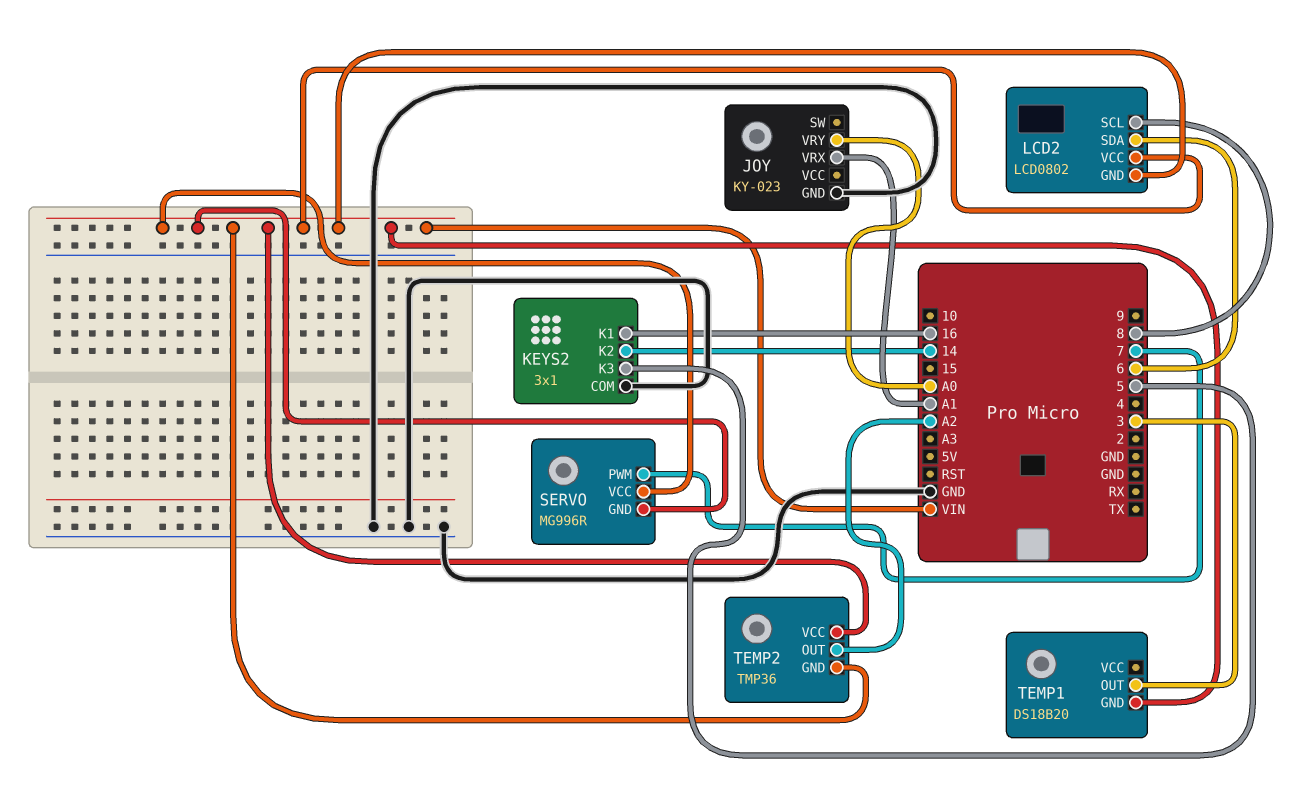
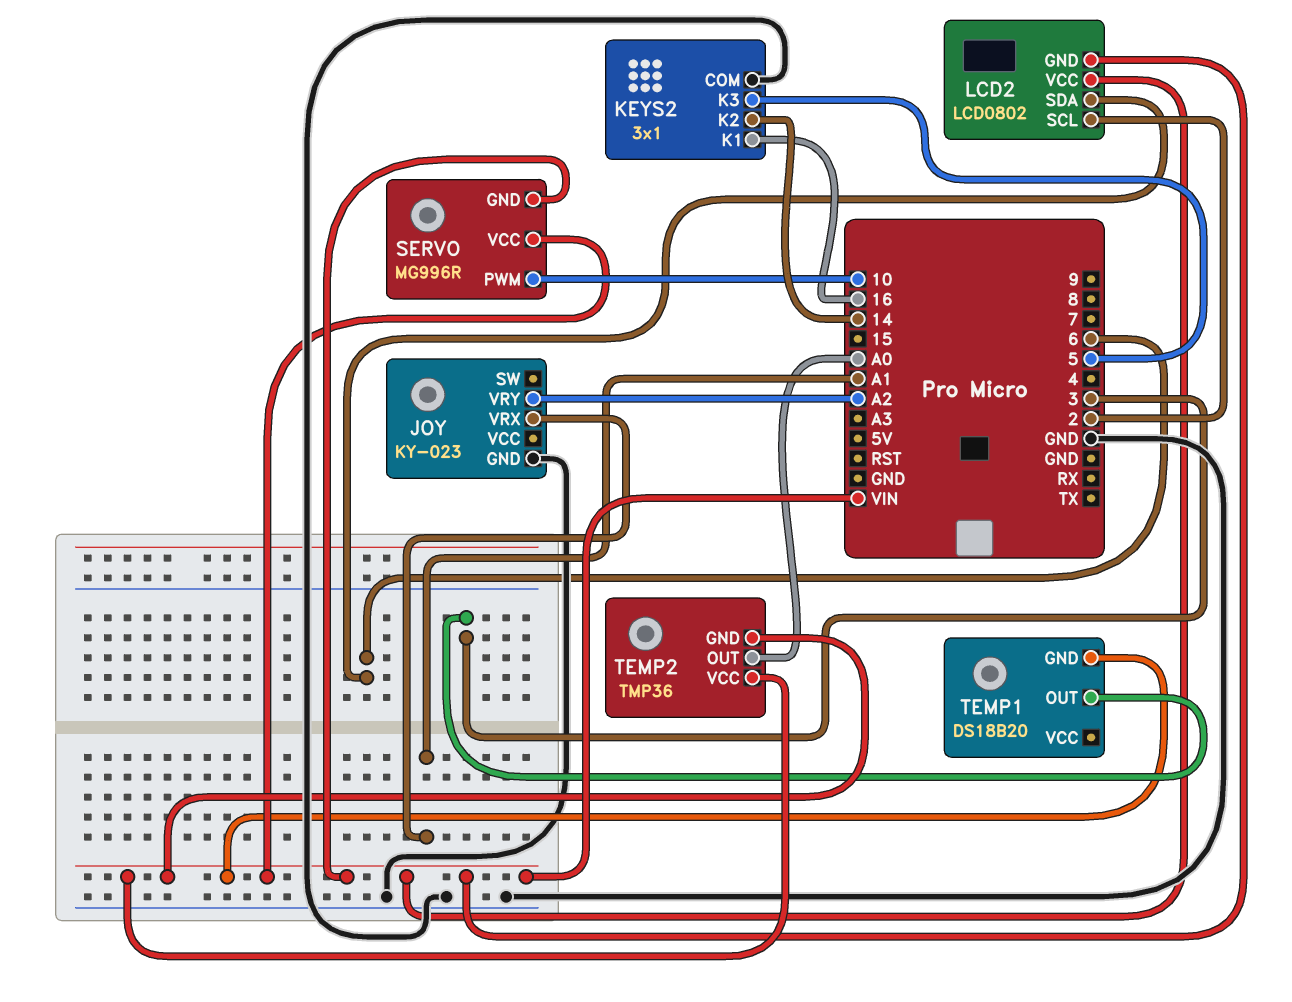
JOY pin VRY: A0 -> A2
LCD2 pin SCL: 8 -> 2
SERVO pin PWM: 7 -> 10
TEMP2 pin OUT: A2 -> A0

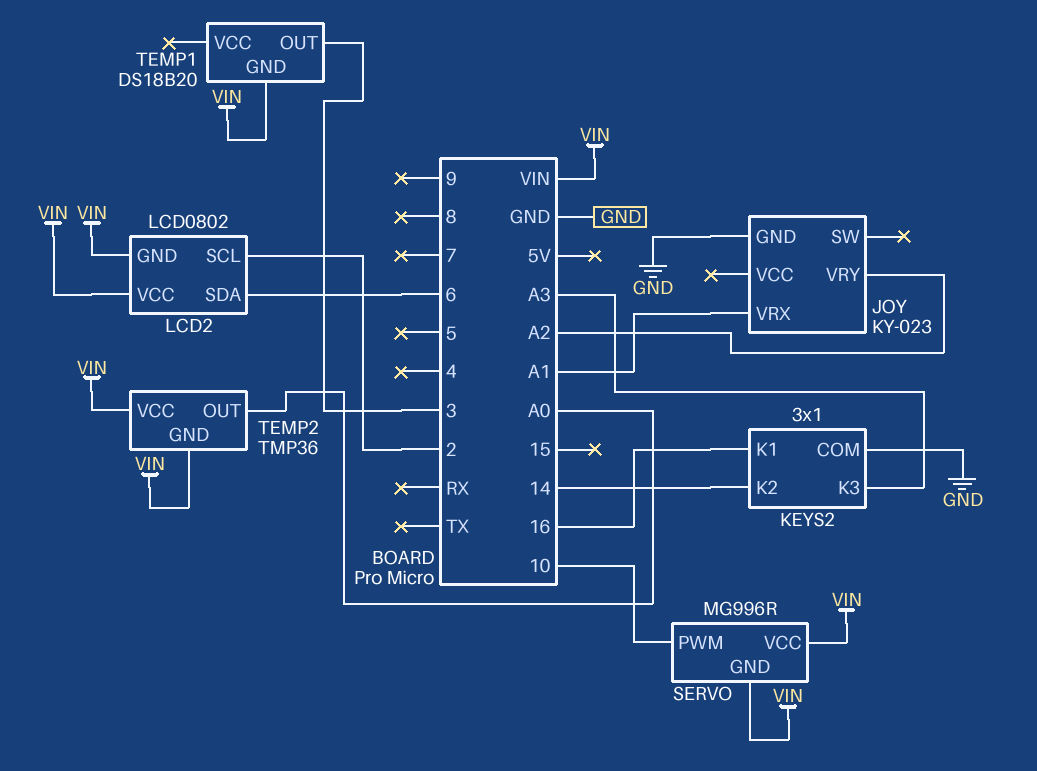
KEYS2 pin K3: 5 -> A3

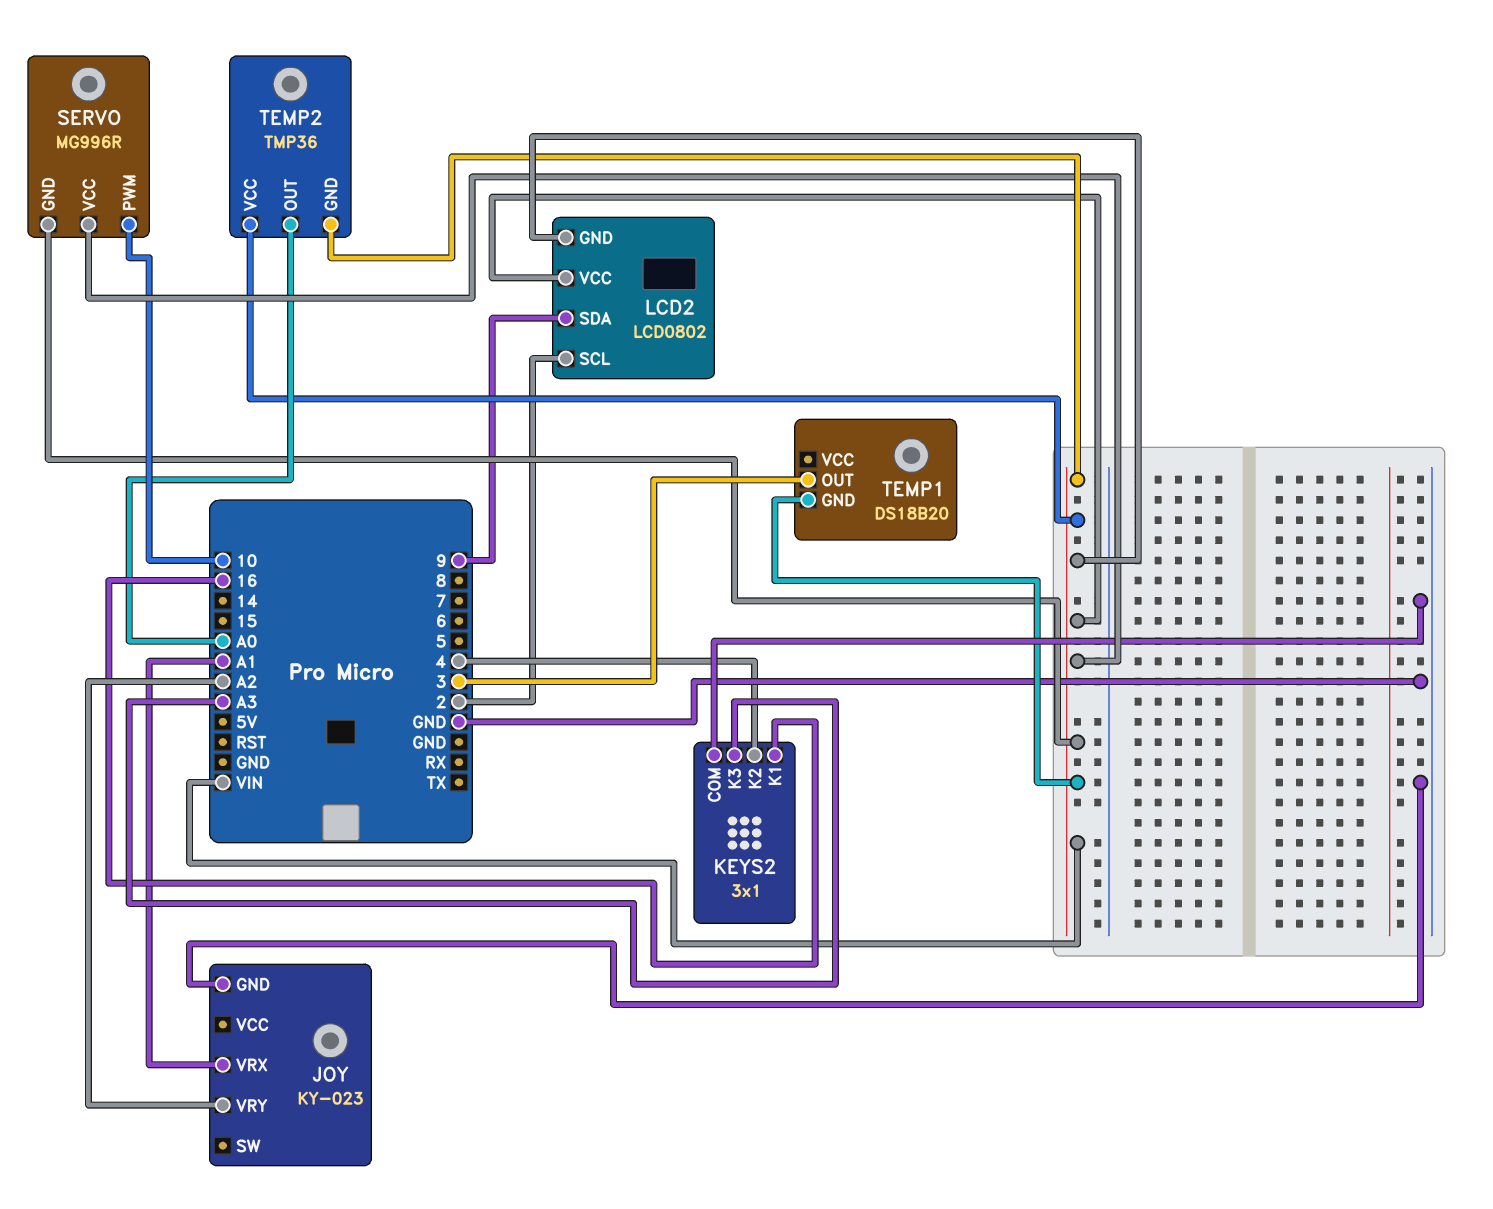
KEYS2 pin K2: 14 -> 4
LCD2 pin SDA: 6 -> 9

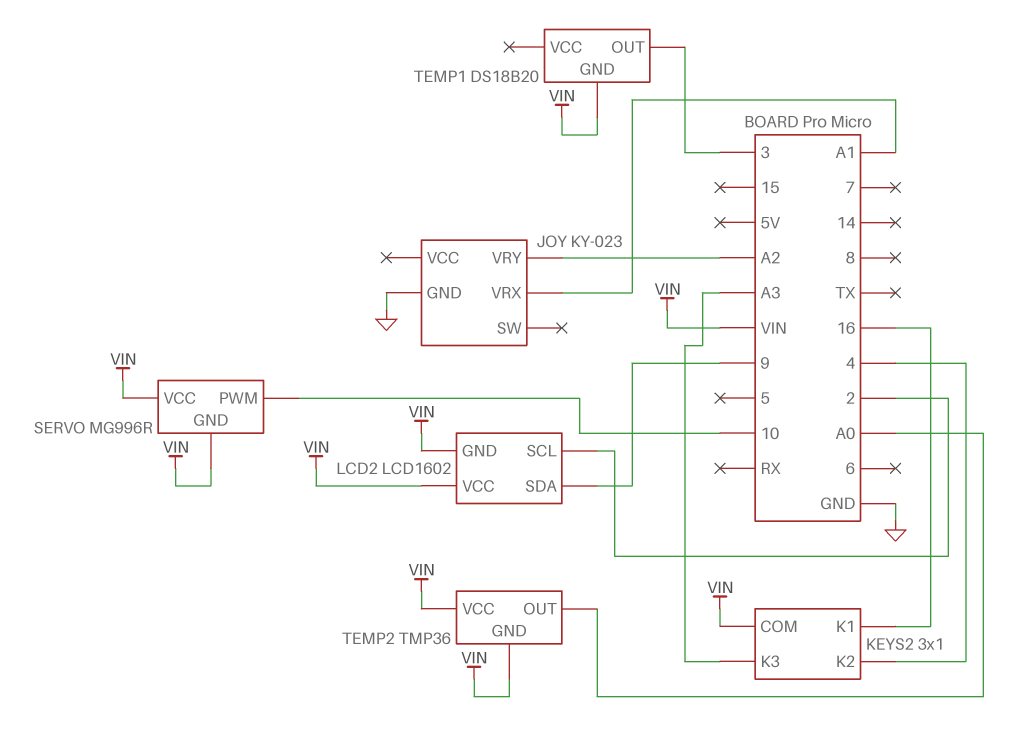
KEYS2 pin COM: GND -> VIN
LCD2: LCD0802 -> LCD1602

